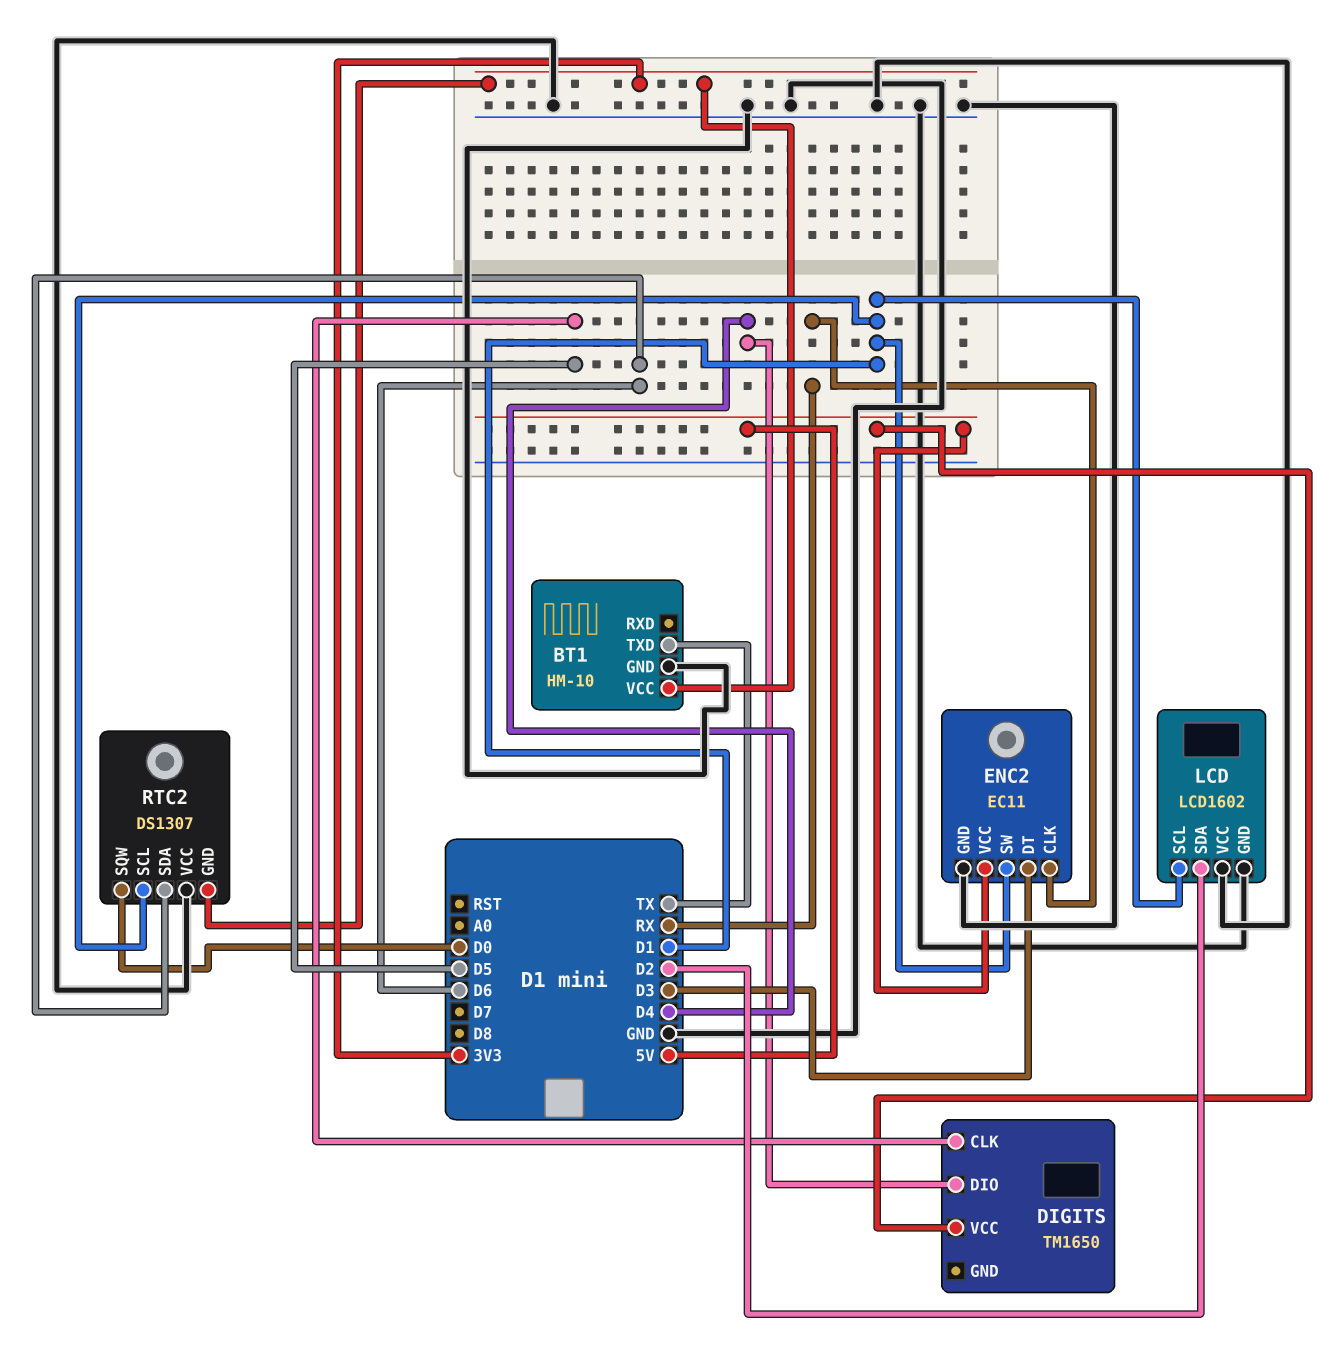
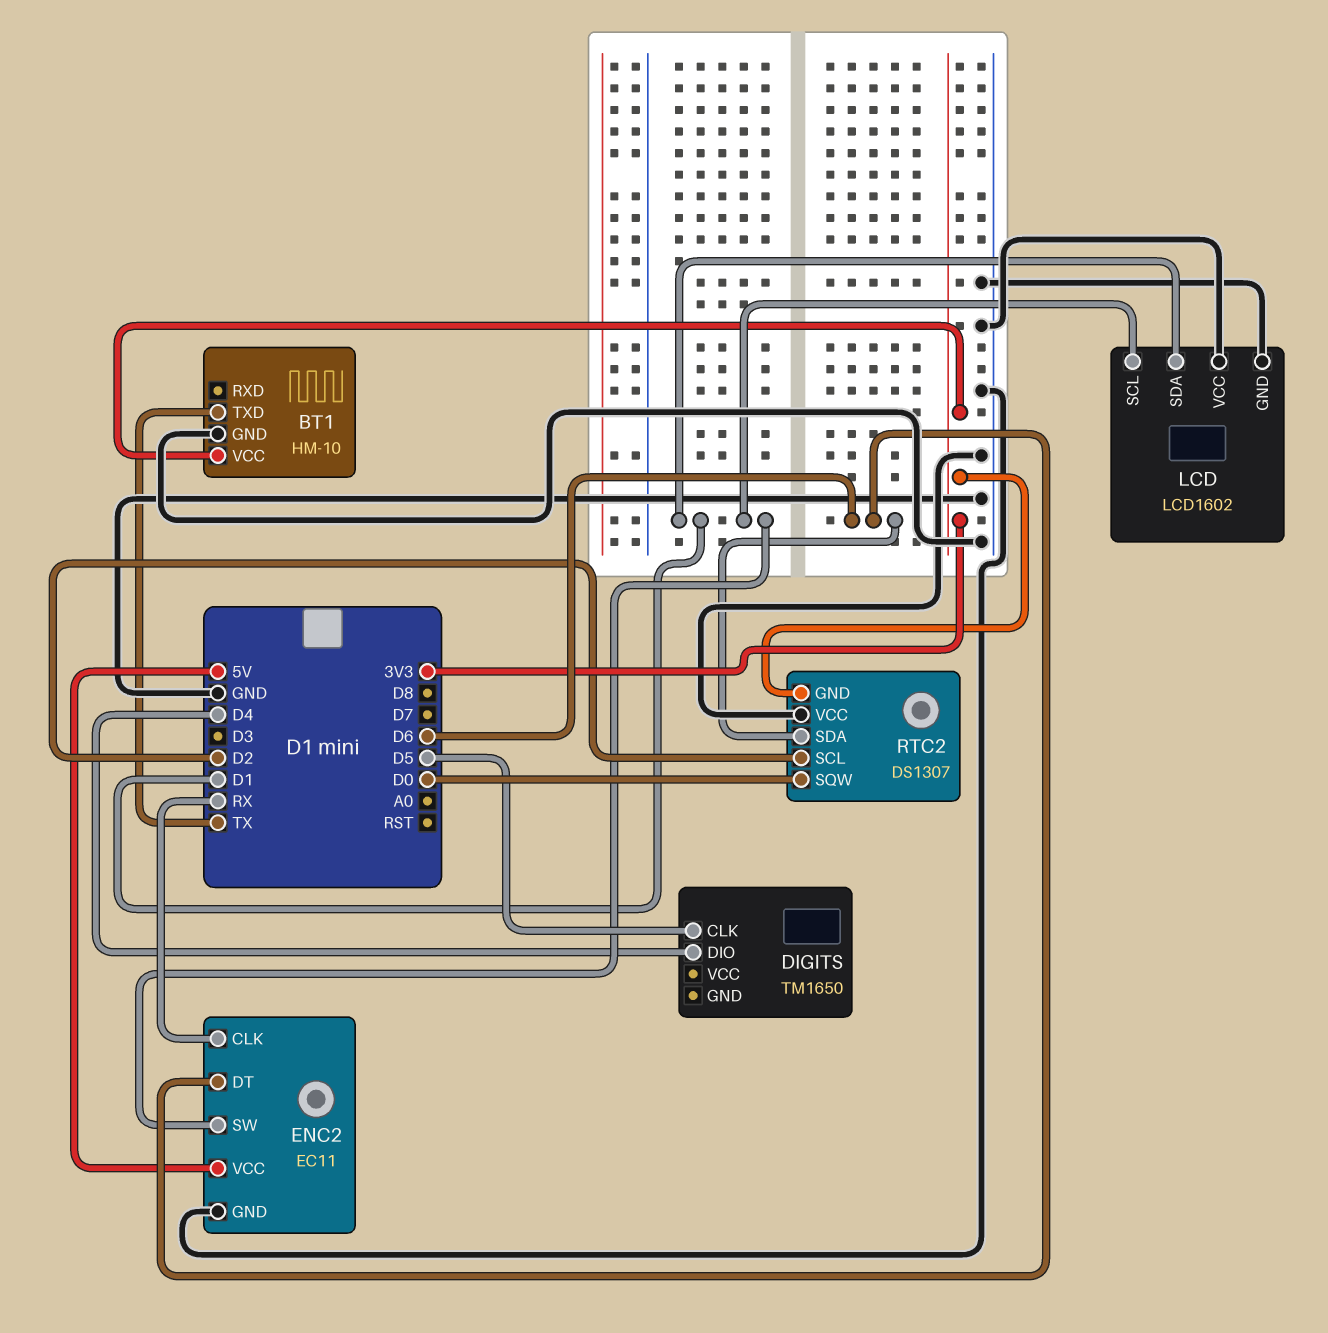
DIGITS pin VCC: 5V -> none
ENC2 pin DT: D3 -> D6
LCD pin SDA: D2 -> D1
RTC2 pin SCL: D1 -> D2

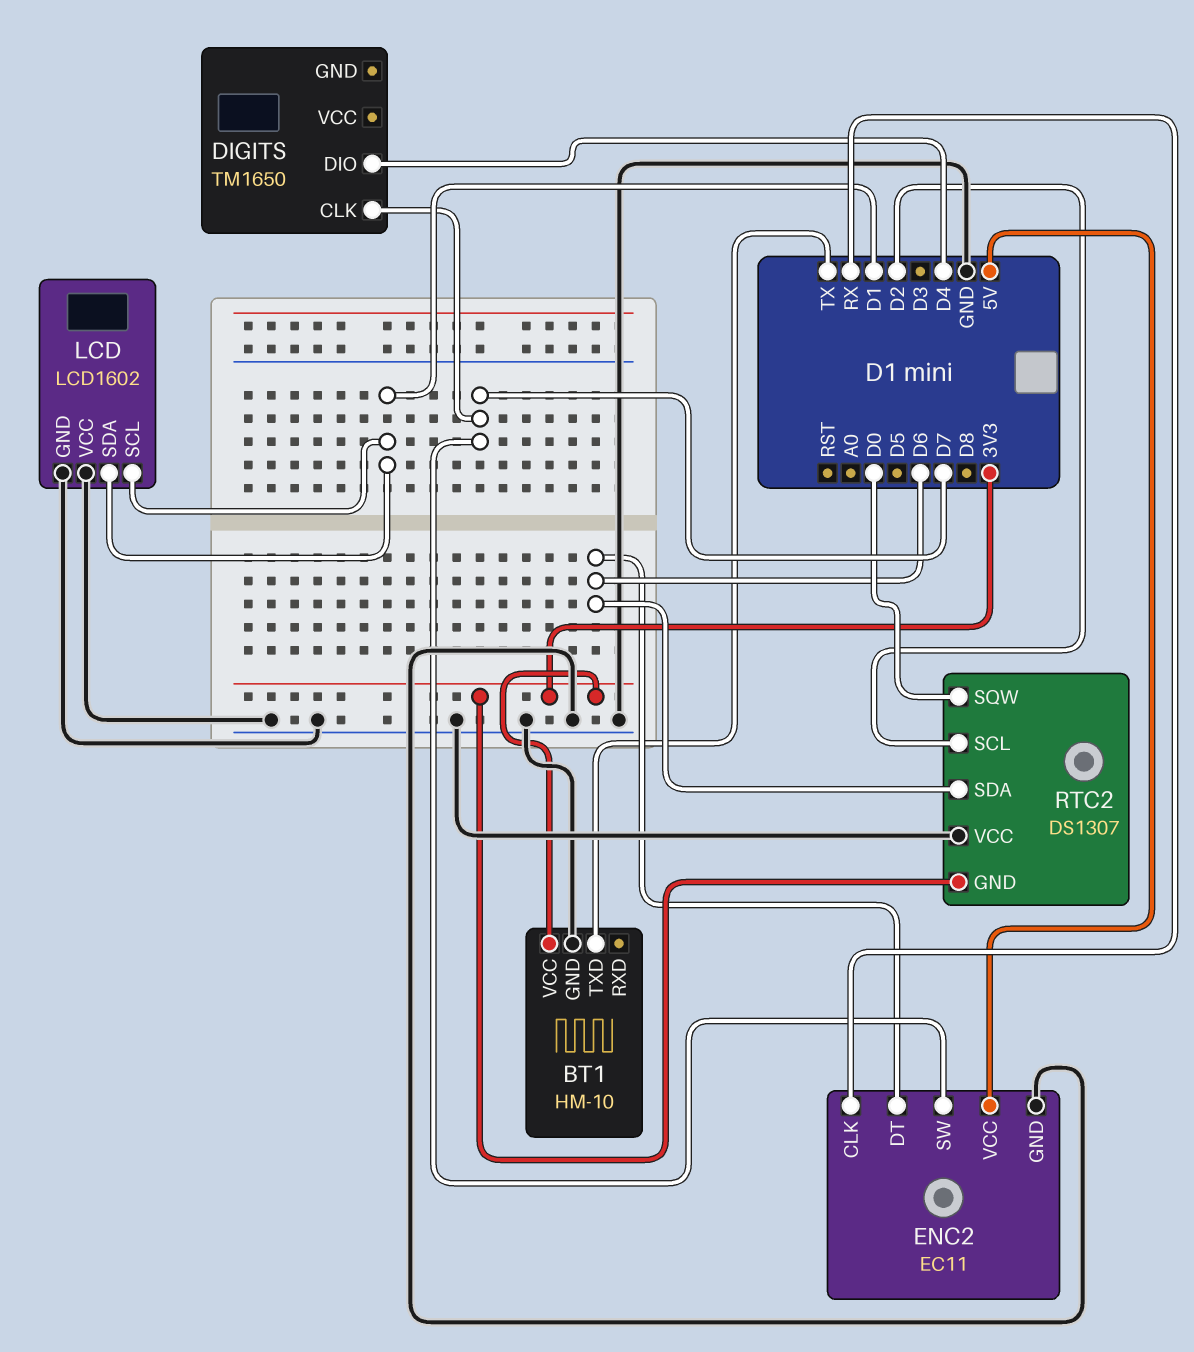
DIGITS pin CLK: D5 -> D7
ENC2 pin SW: D1 -> D7

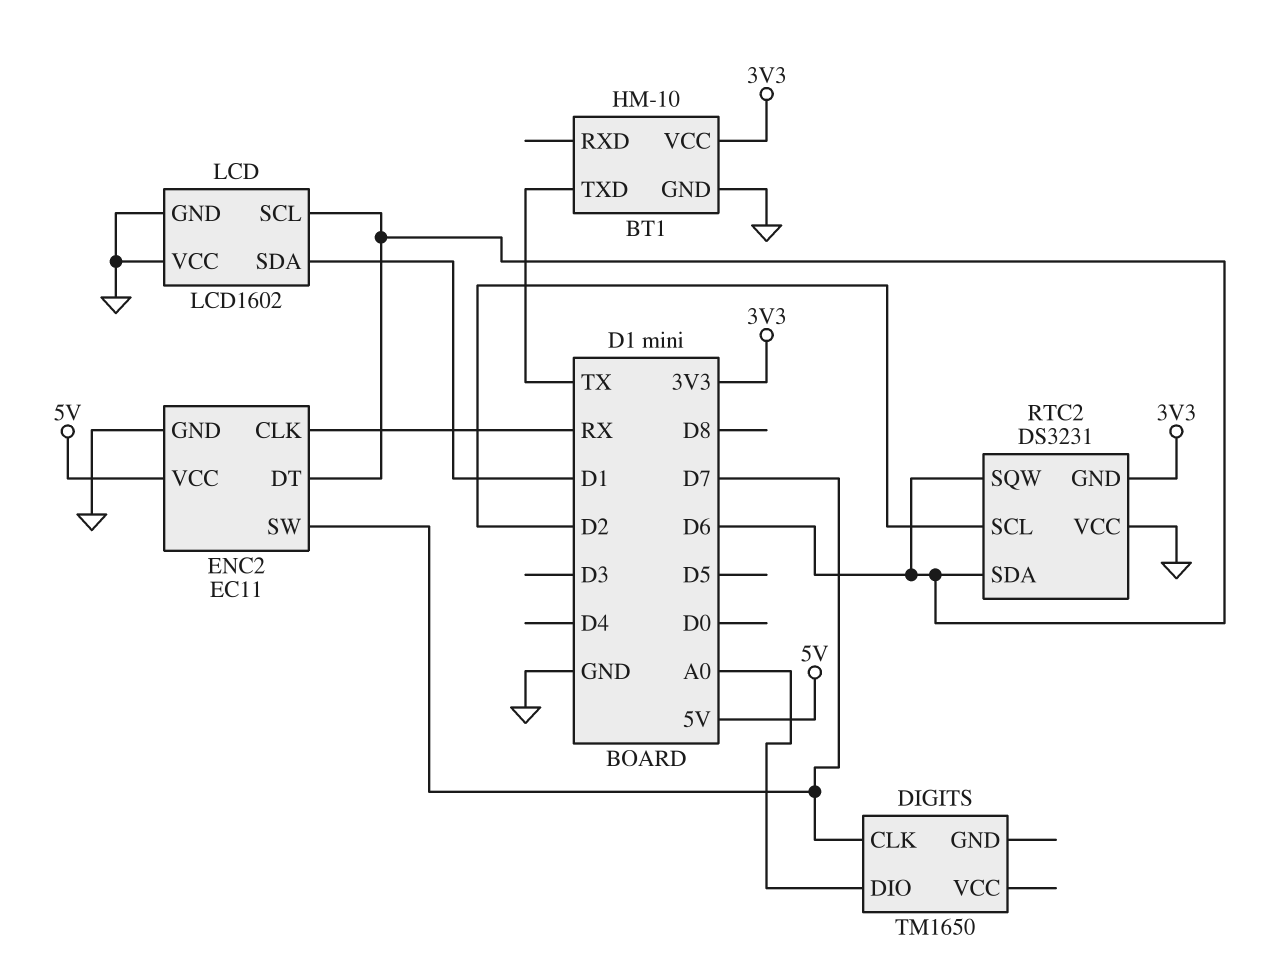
DIGITS pin DIO: D4 -> A0
LCD pin SCL: D1 -> D6
RTC2: DS1307 -> DS3231
RTC2 pin SQW: D0 -> D6

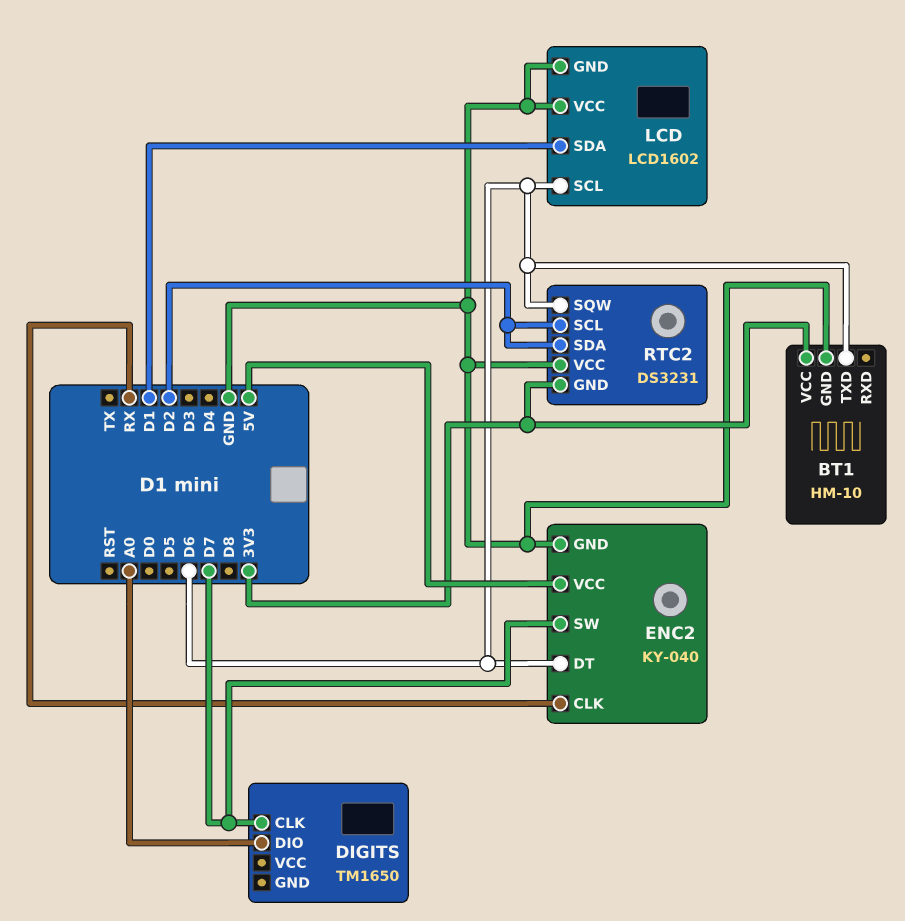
BT1 pin TXD: TX -> D6
ENC2: EC11 -> KY-040
RTC2 pin SDA: D6 -> D2

